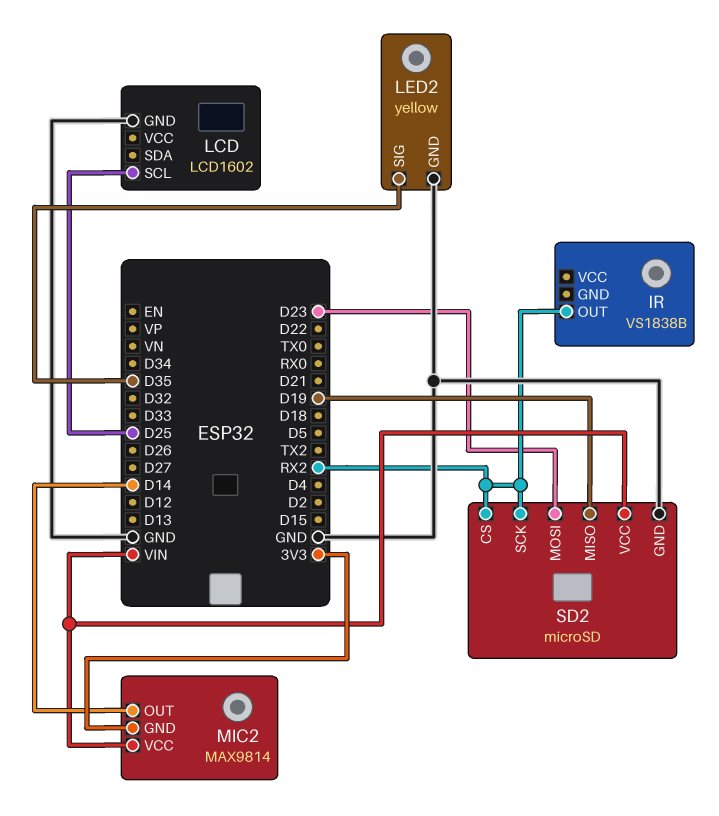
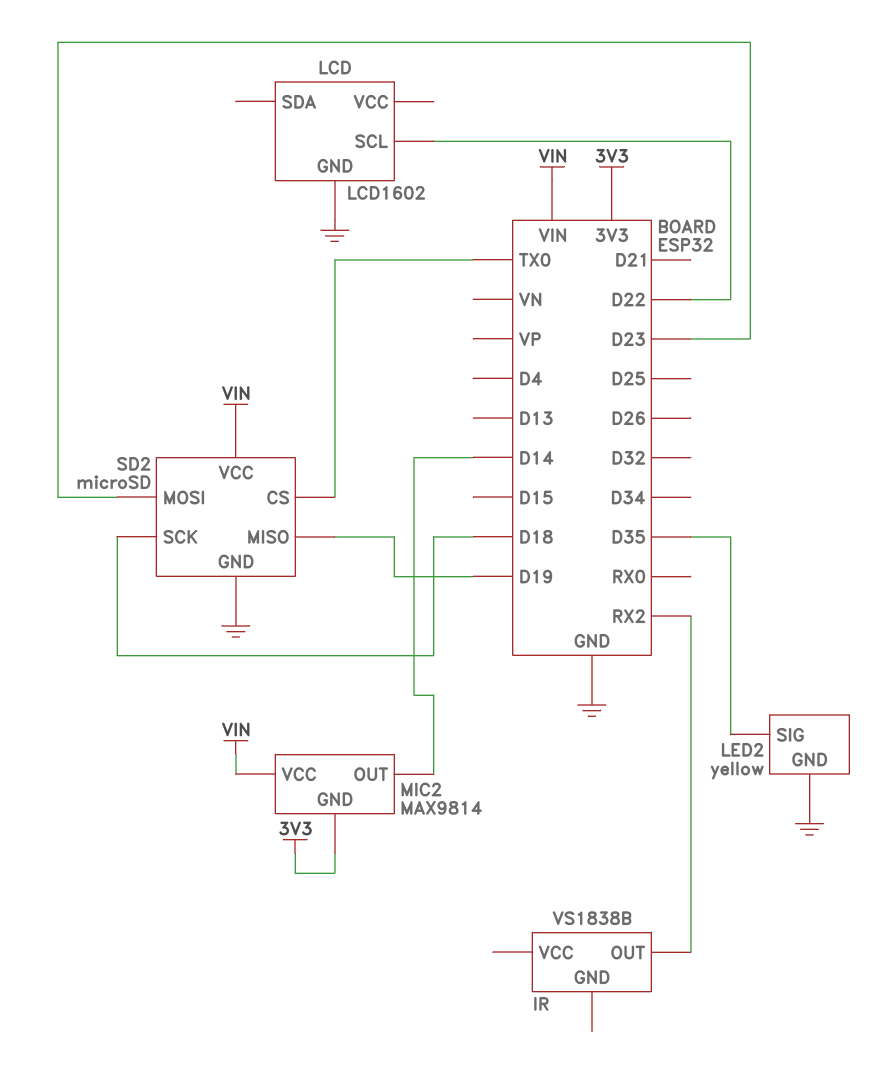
LCD pin SCL: D25 -> D22
SD2 pin CS: RX2 -> TX0
SD2 pin SCK: RX2 -> D18

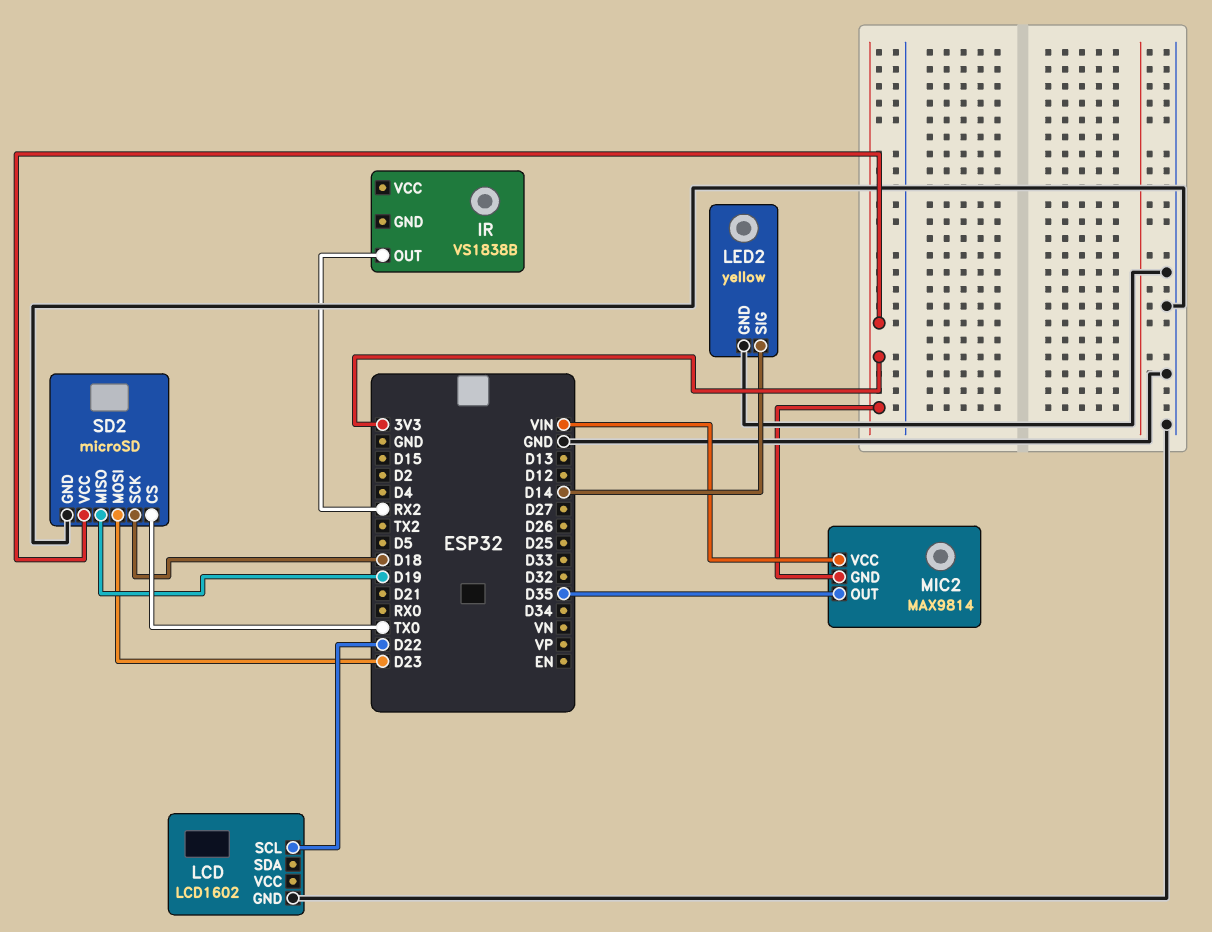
LED2 pin SIG: D35 -> D14
MIC2 pin OUT: D14 -> D35
SD2 pin VCC: VIN -> 3V3

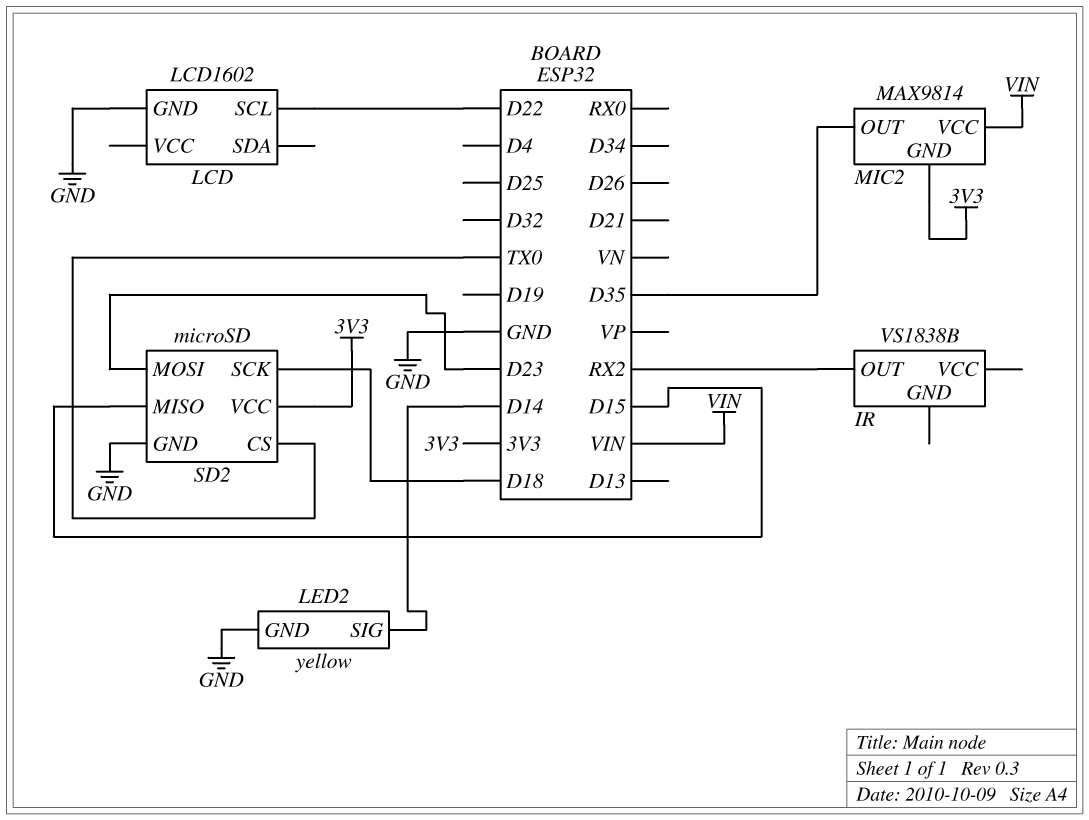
SD2 pin MISO: D19 -> D15

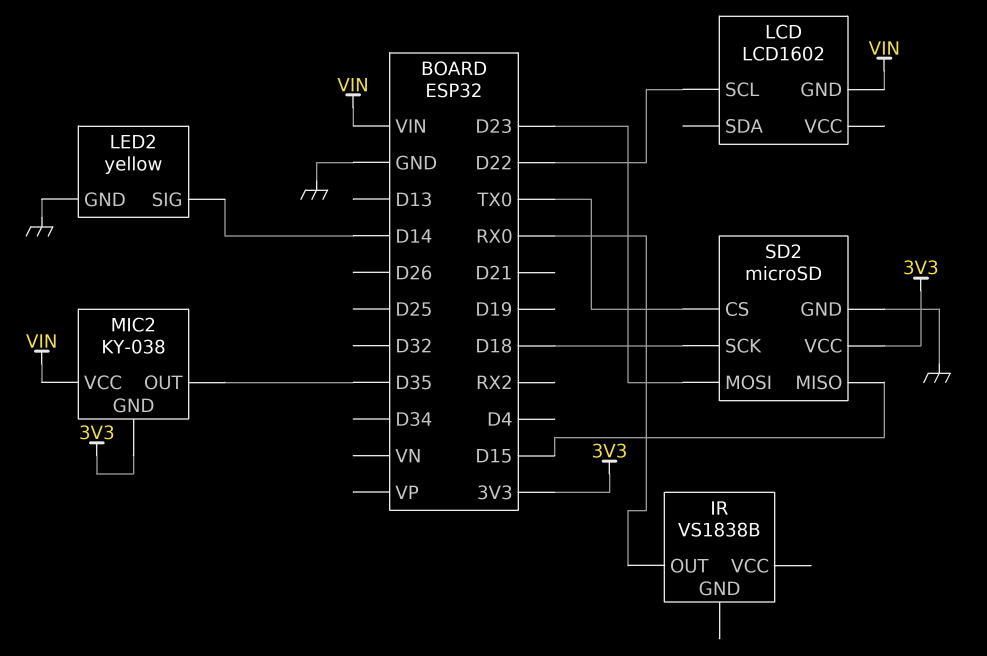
IR pin OUT: RX2 -> RX0
LCD pin GND: GND -> VIN
MIC2: MAX9814 -> KY-038

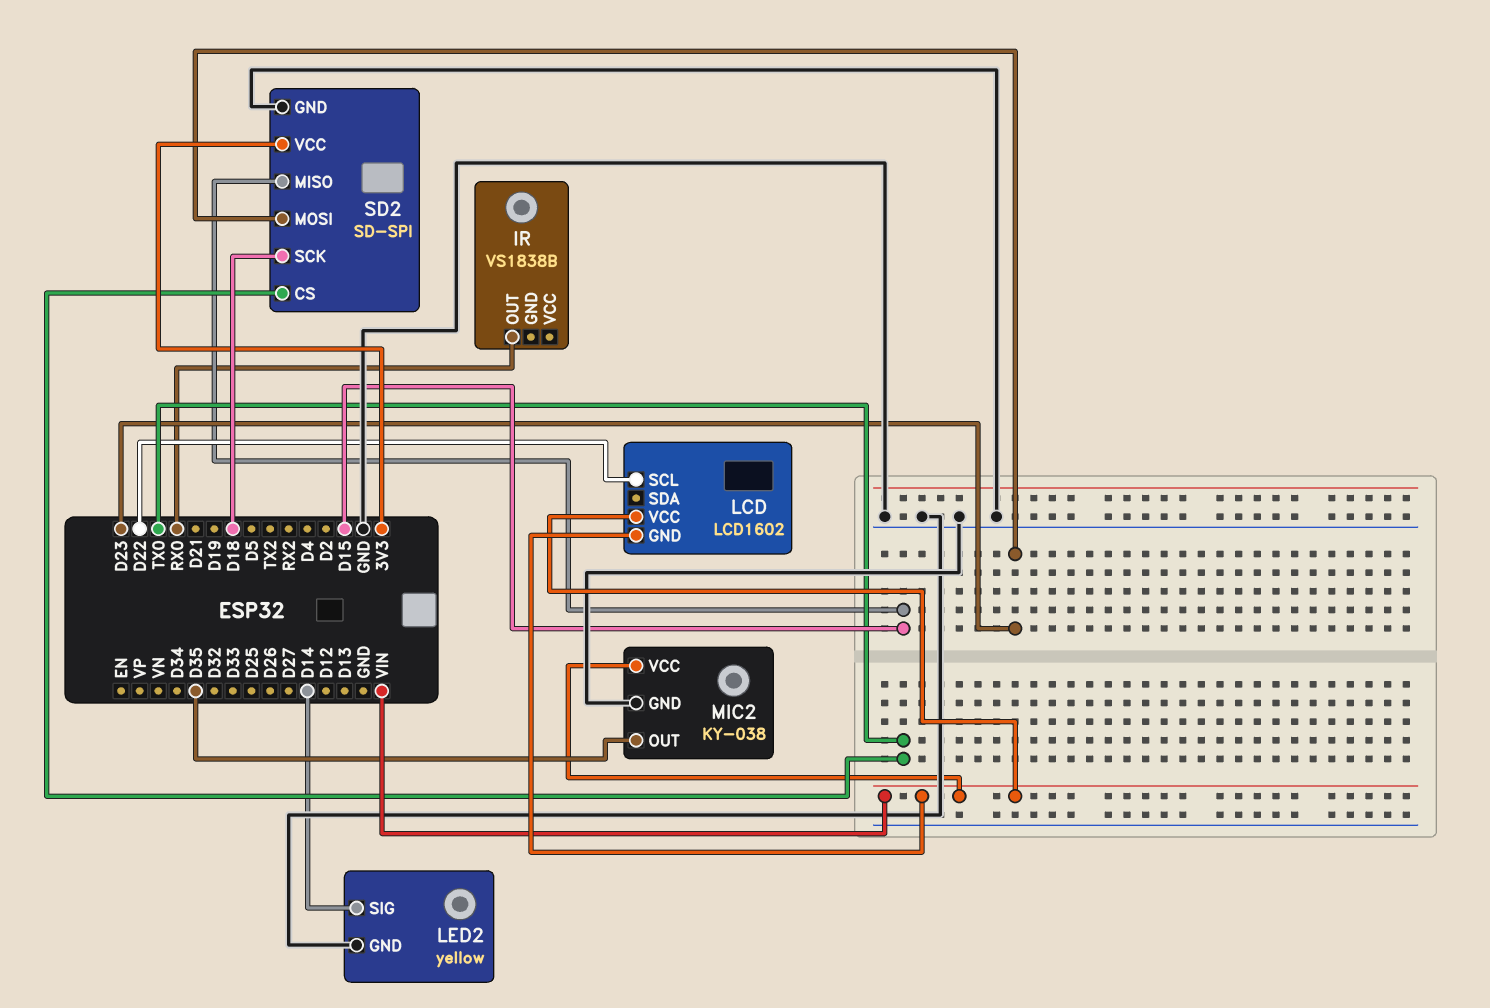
LCD pin VCC: none -> VIN
MIC2 pin GND: 3V3 -> GND
SD2: microSD -> SD-SPI

